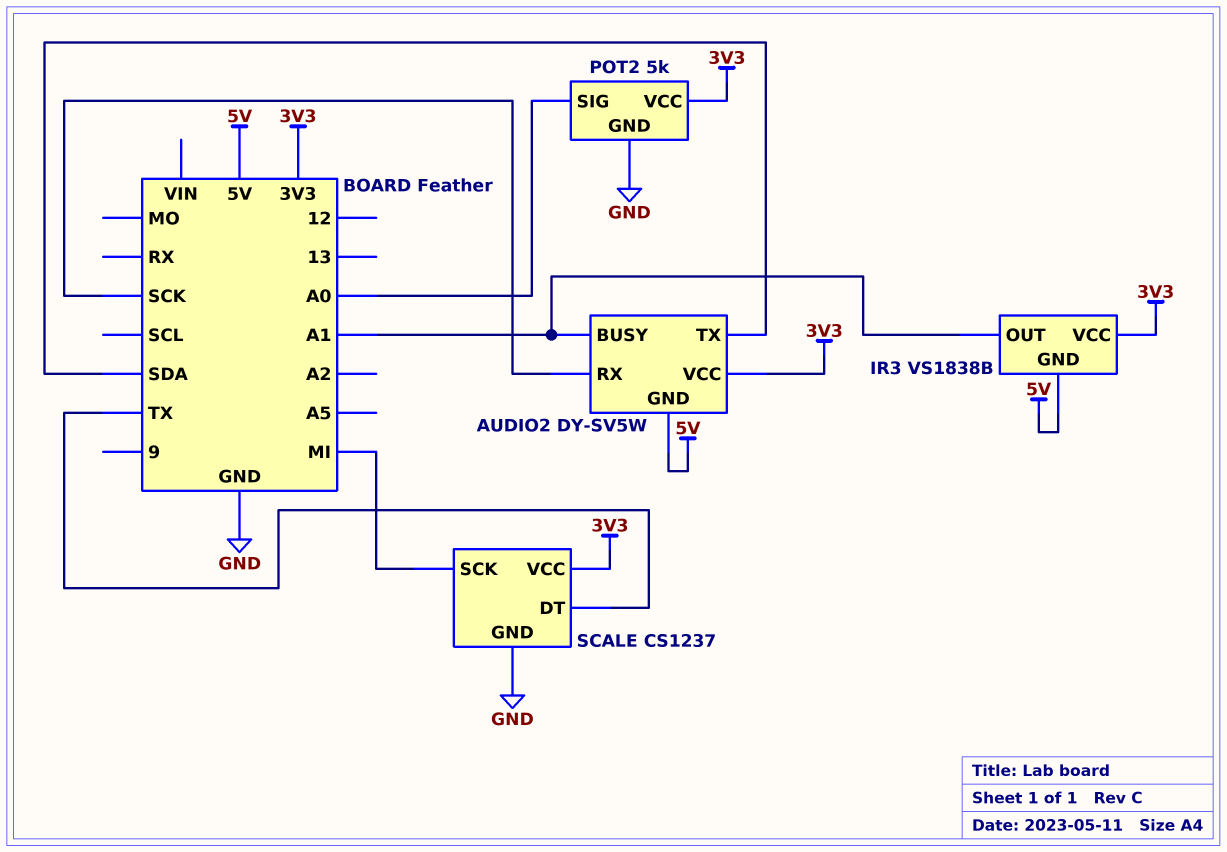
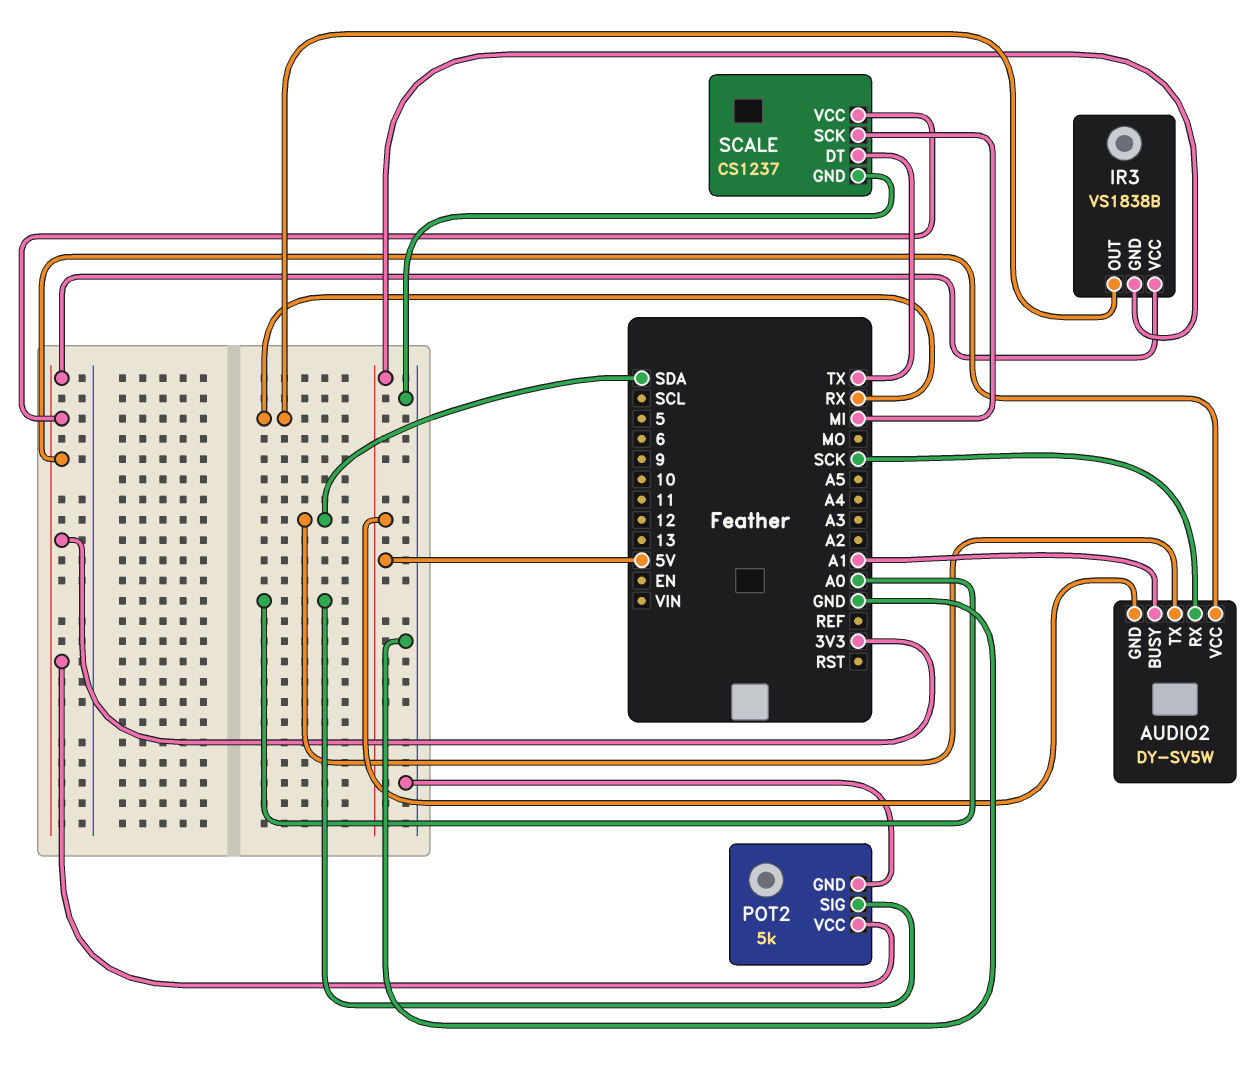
IR3 pin OUT: A1 -> RX

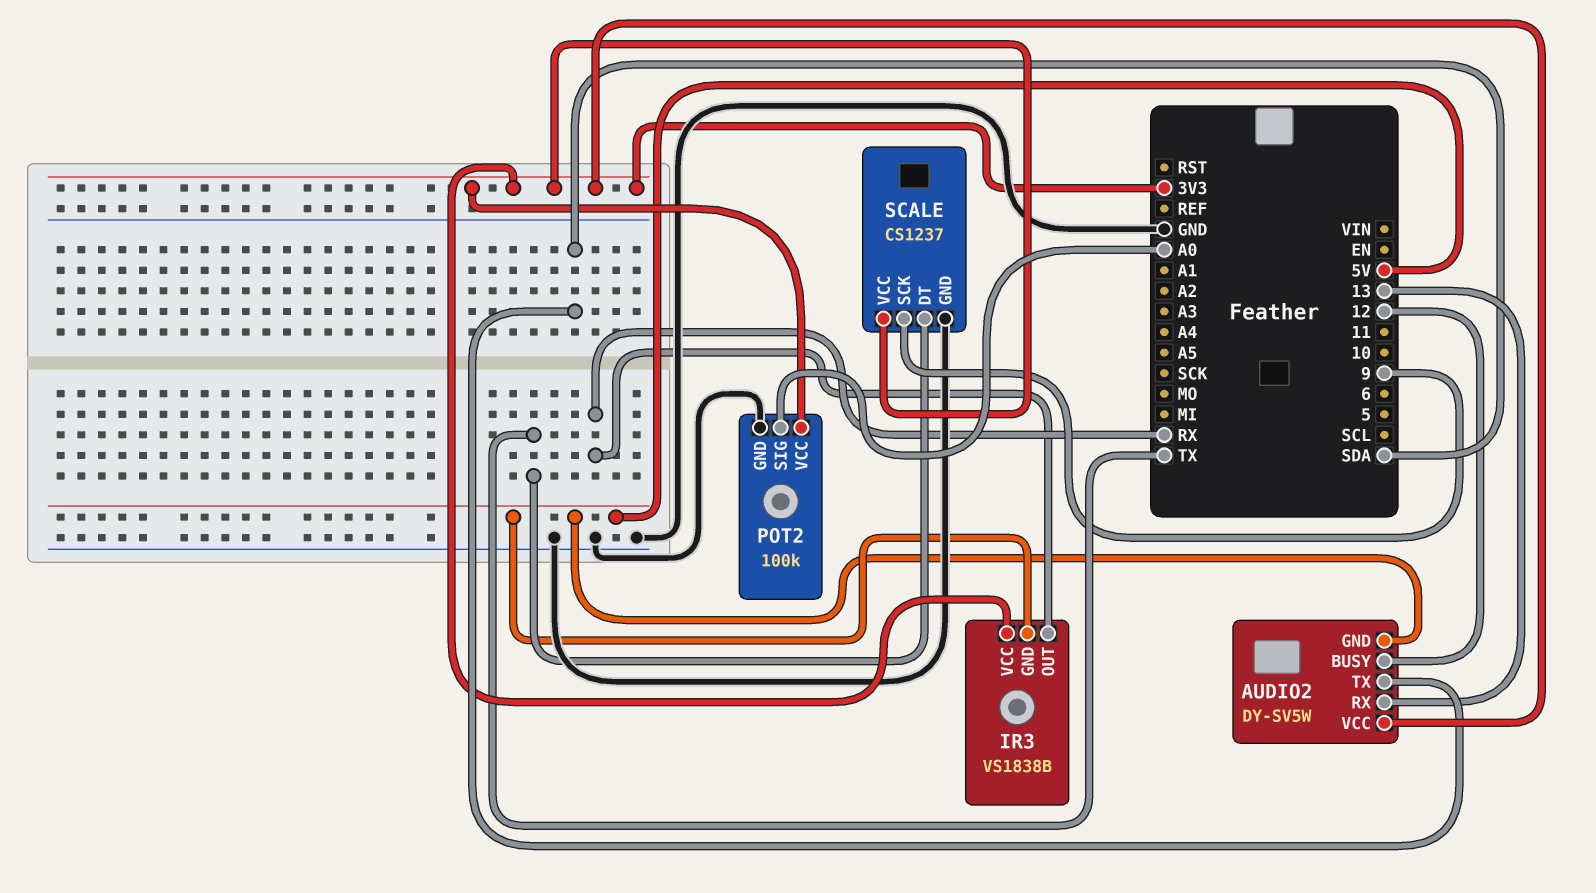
AUDIO2 pin BUSY: A1 -> 12
AUDIO2 pin RX: SCK -> 13
POT2: 5k -> 100k
SCALE pin SCK: MI -> 9

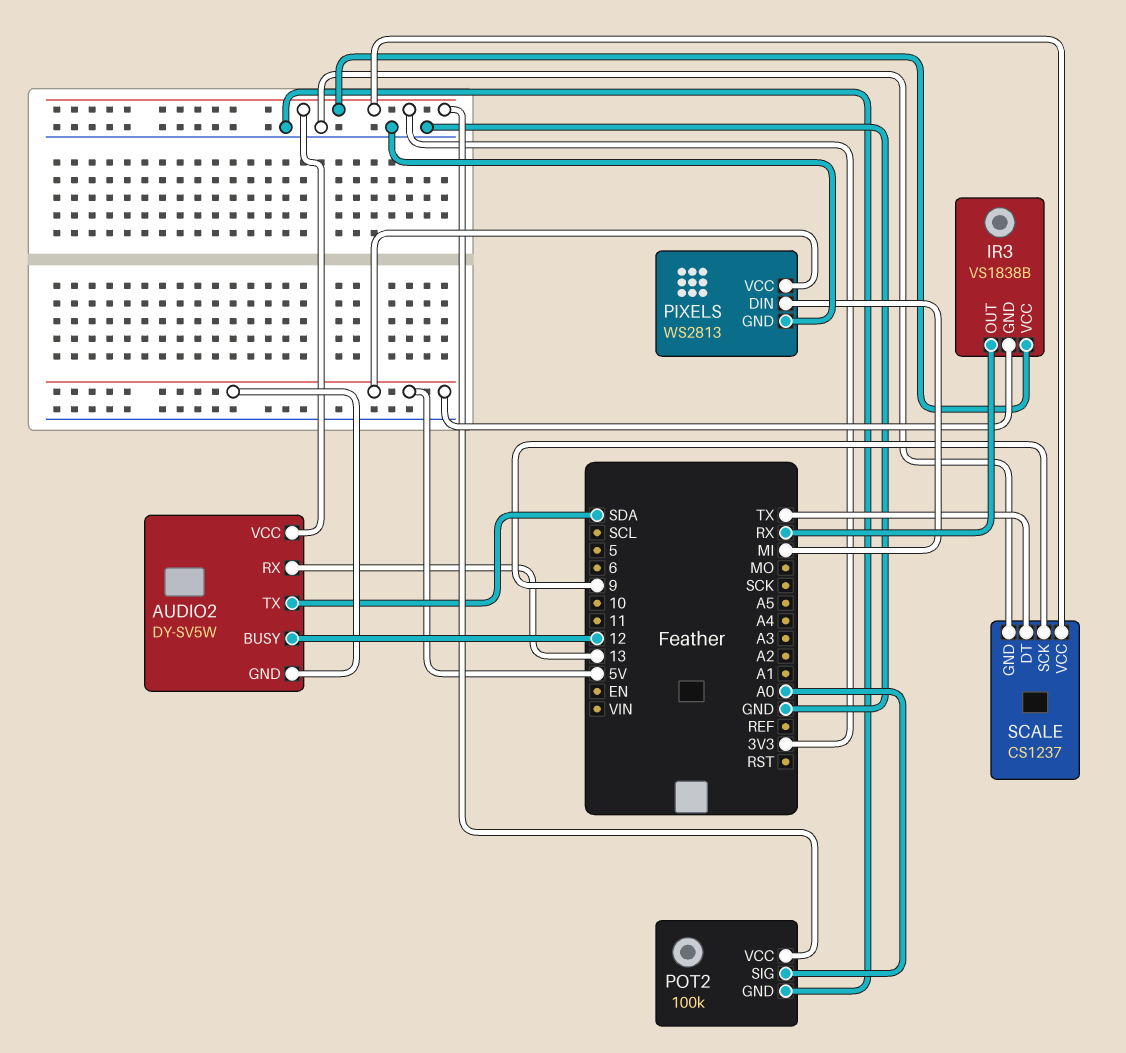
PIXELS: none -> WS2813
PIXELS pin DIN: none -> MI
PIXELS pin GND: none -> GND
PIXELS pin VCC: none -> 5V

